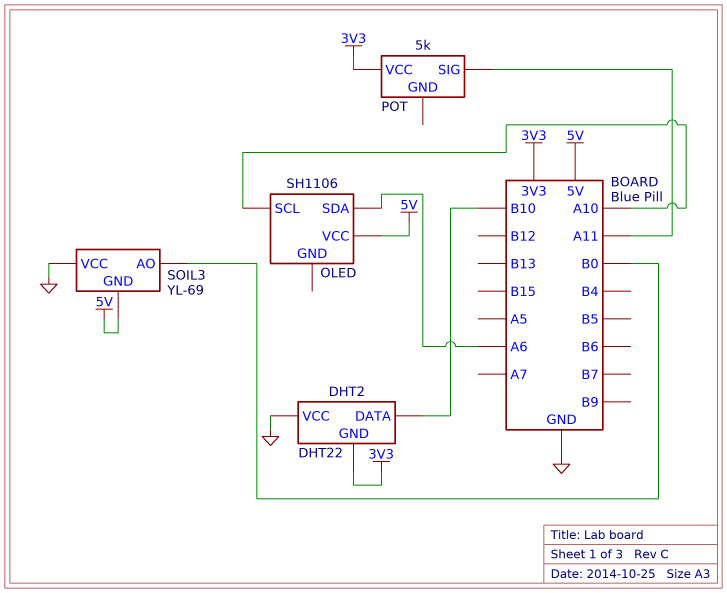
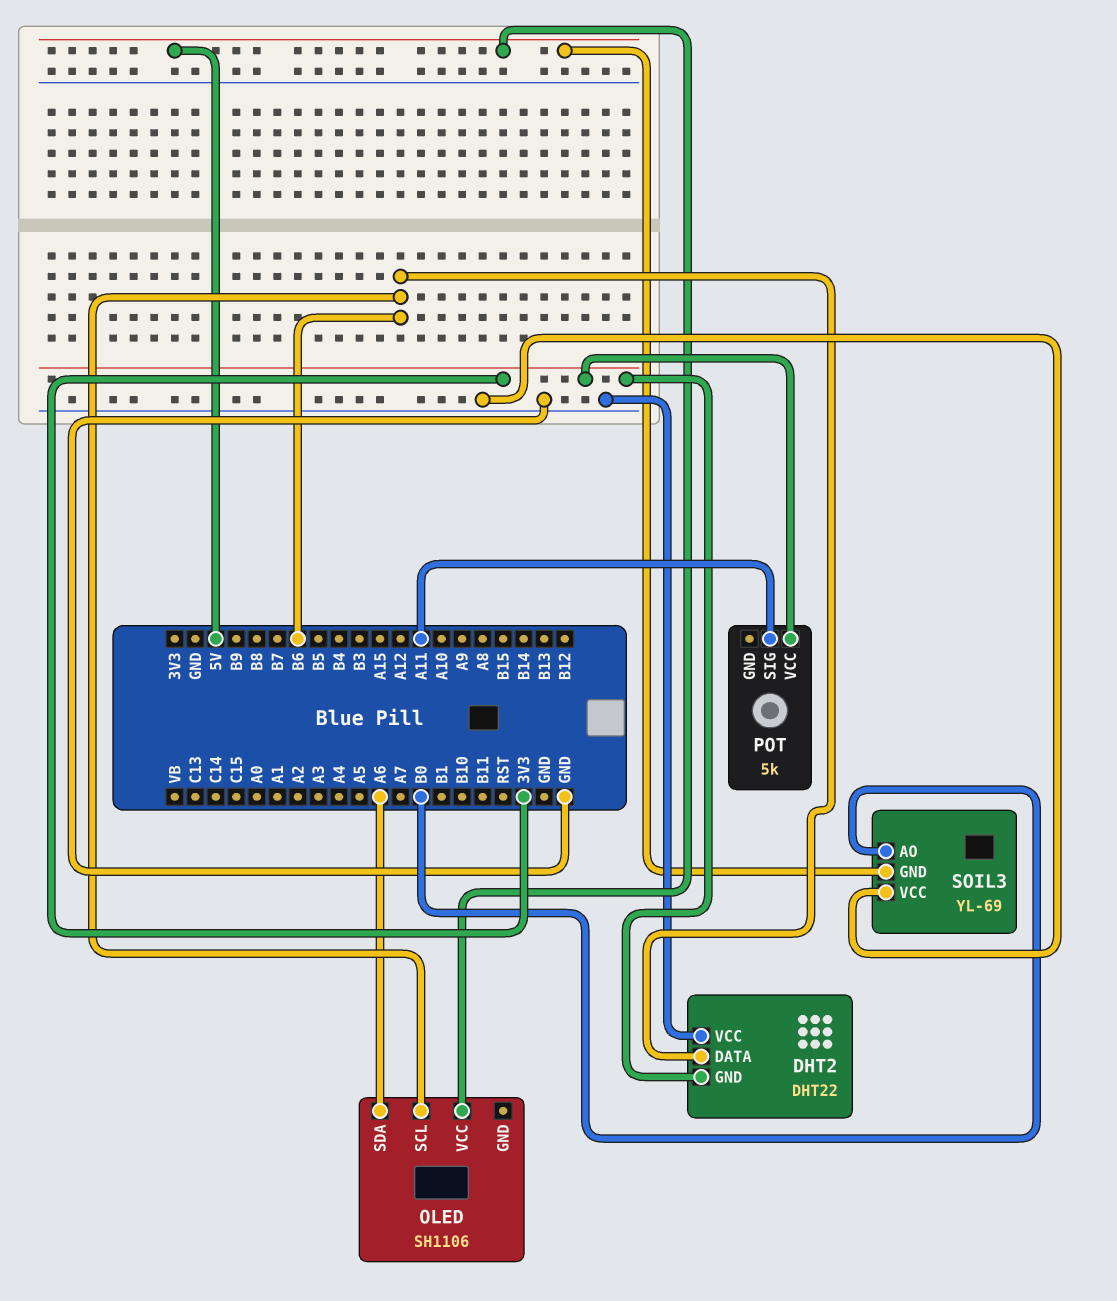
DHT2 pin DATA: B10 -> B6
OLED pin SCL: A10 -> B6

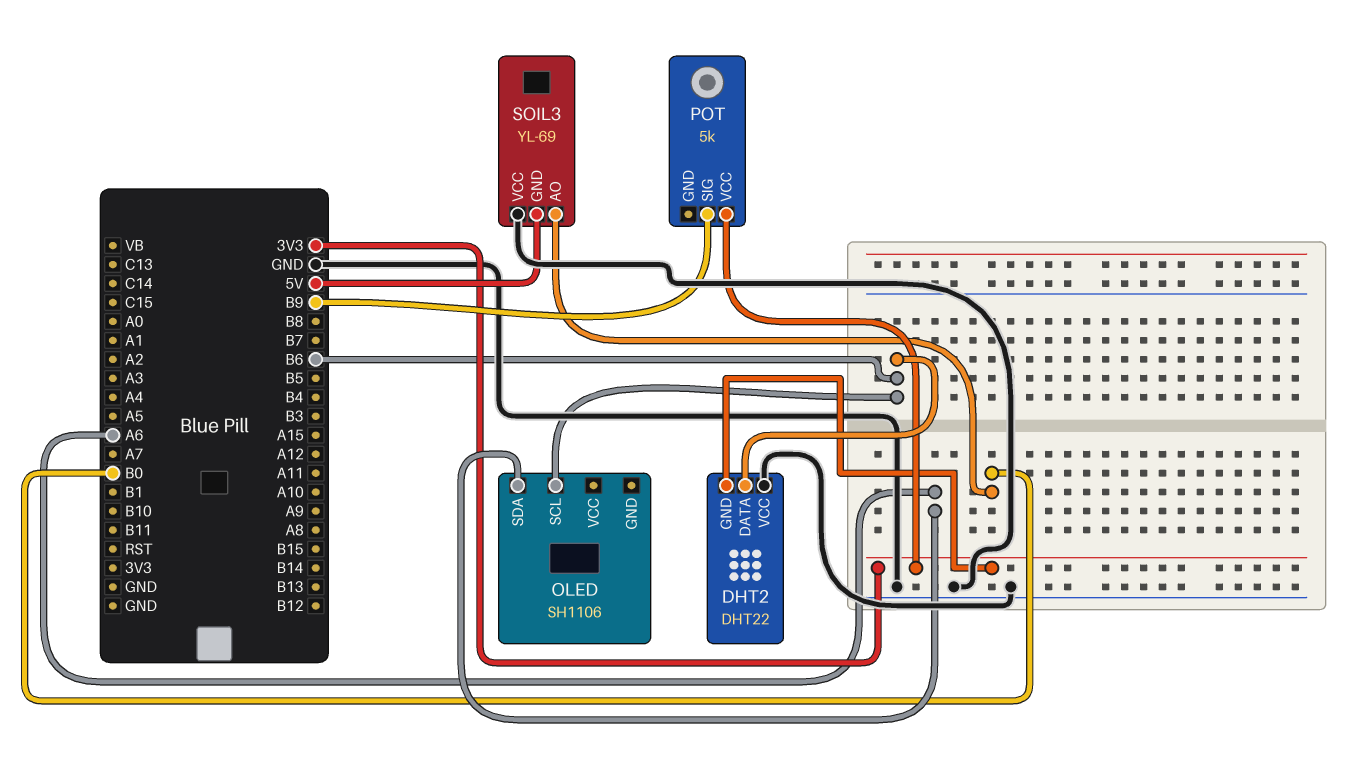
OLED pin VCC: 5V -> none
POT pin SIG: A11 -> B9

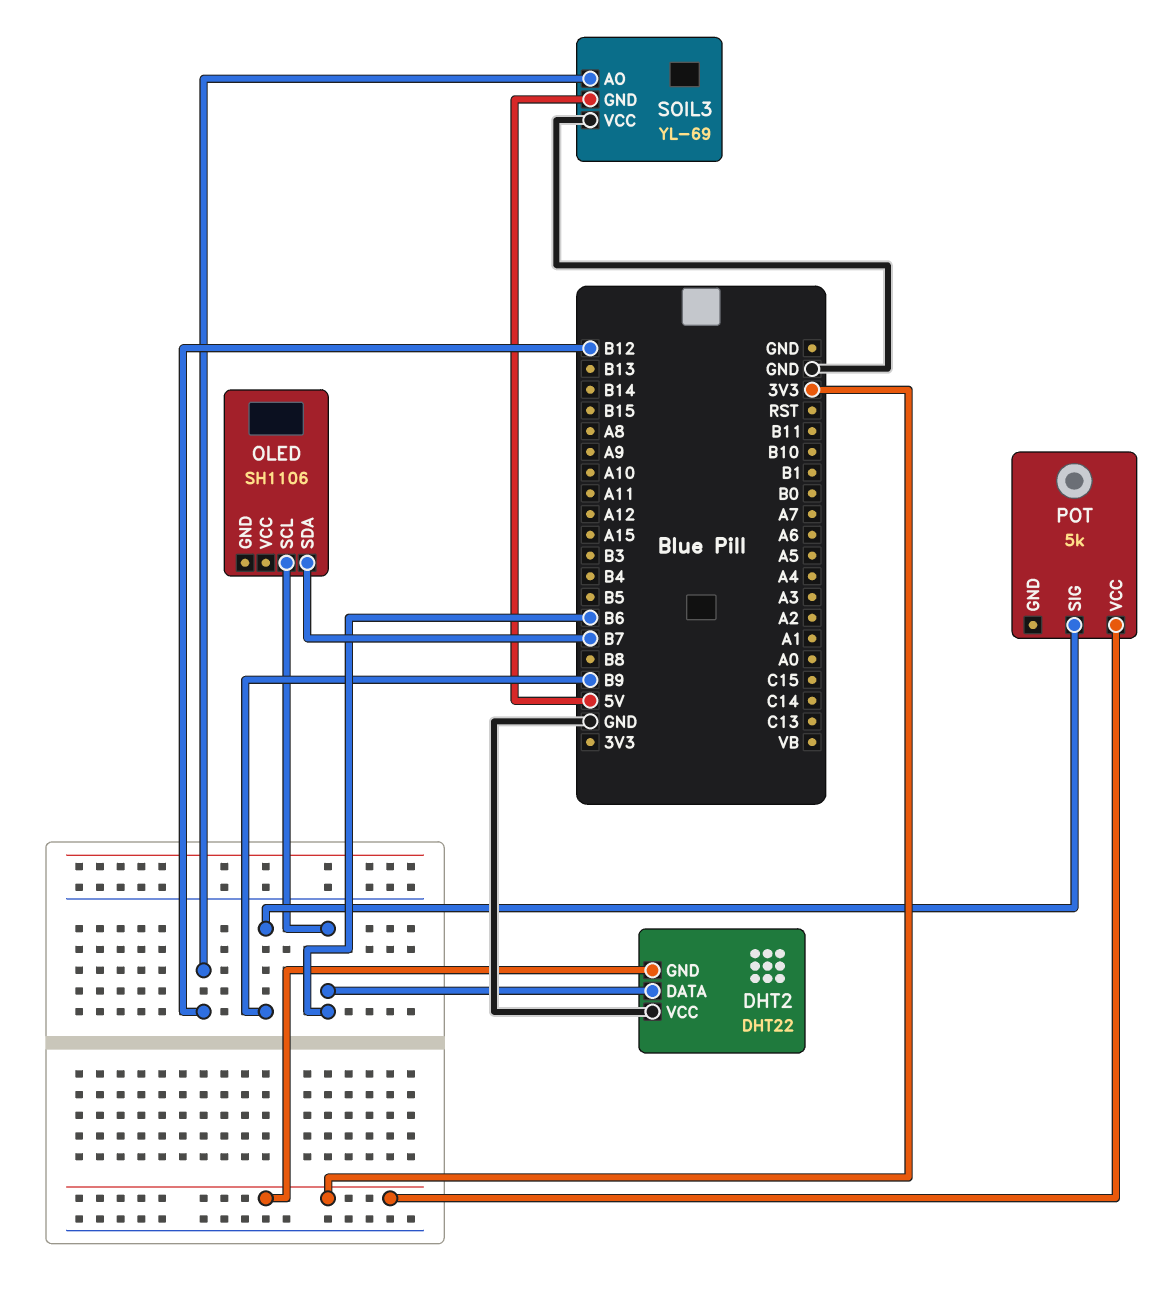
OLED pin SDA: A6 -> B7
SOIL3 pin AO: B0 -> B12

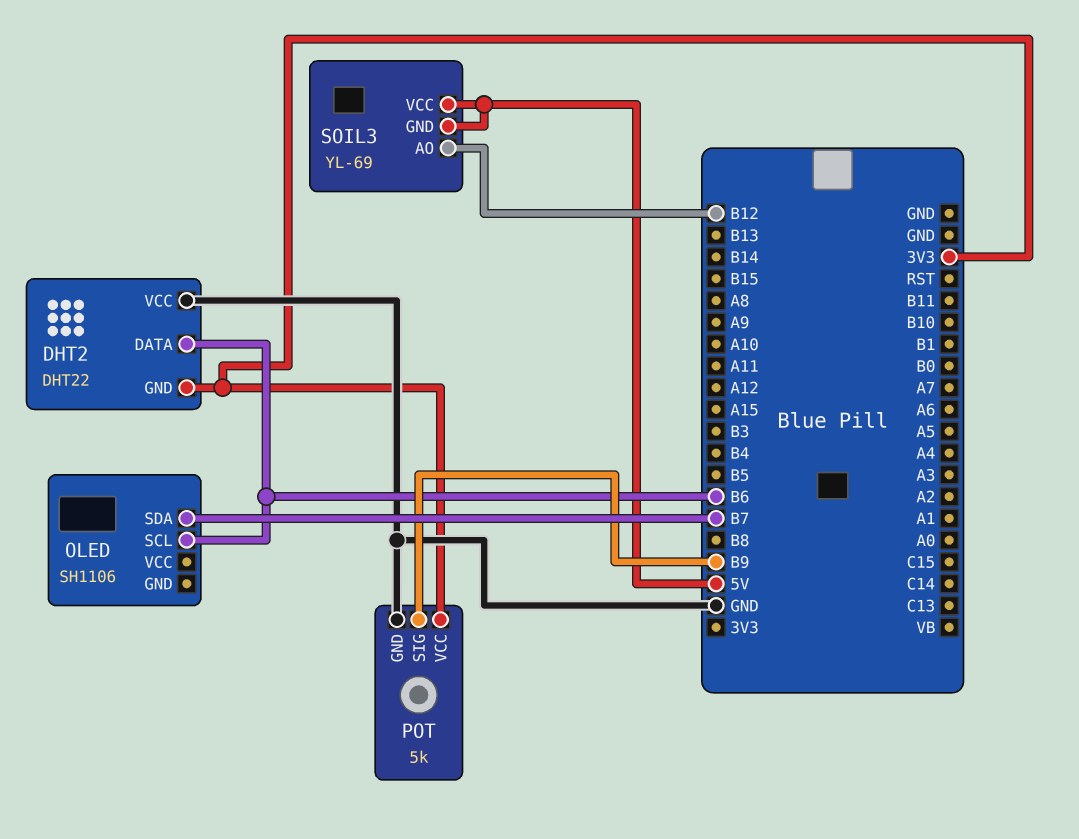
POT pin GND: none -> GND
SOIL3 pin VCC: GND -> 5V

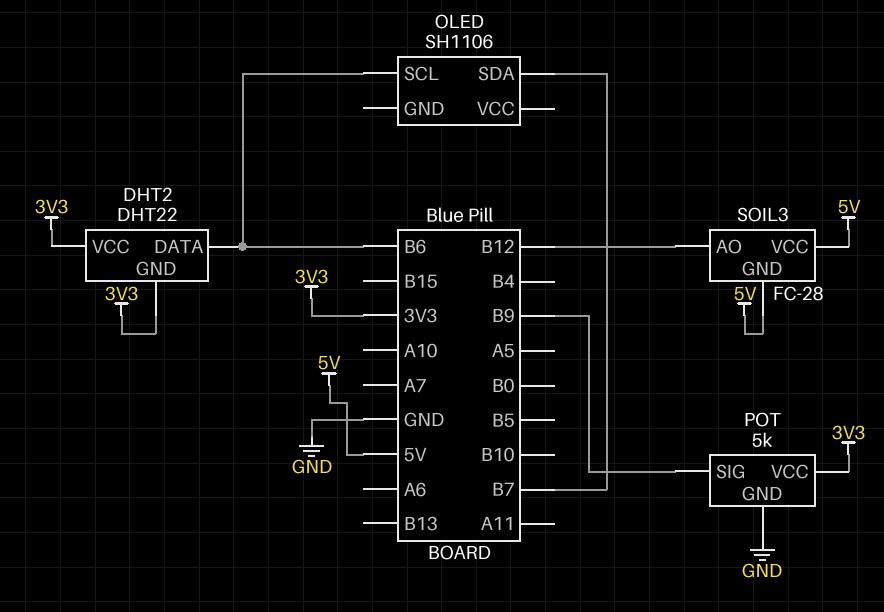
DHT2 pin VCC: GND -> 3V3
SOIL3: YL-69 -> FC-28

